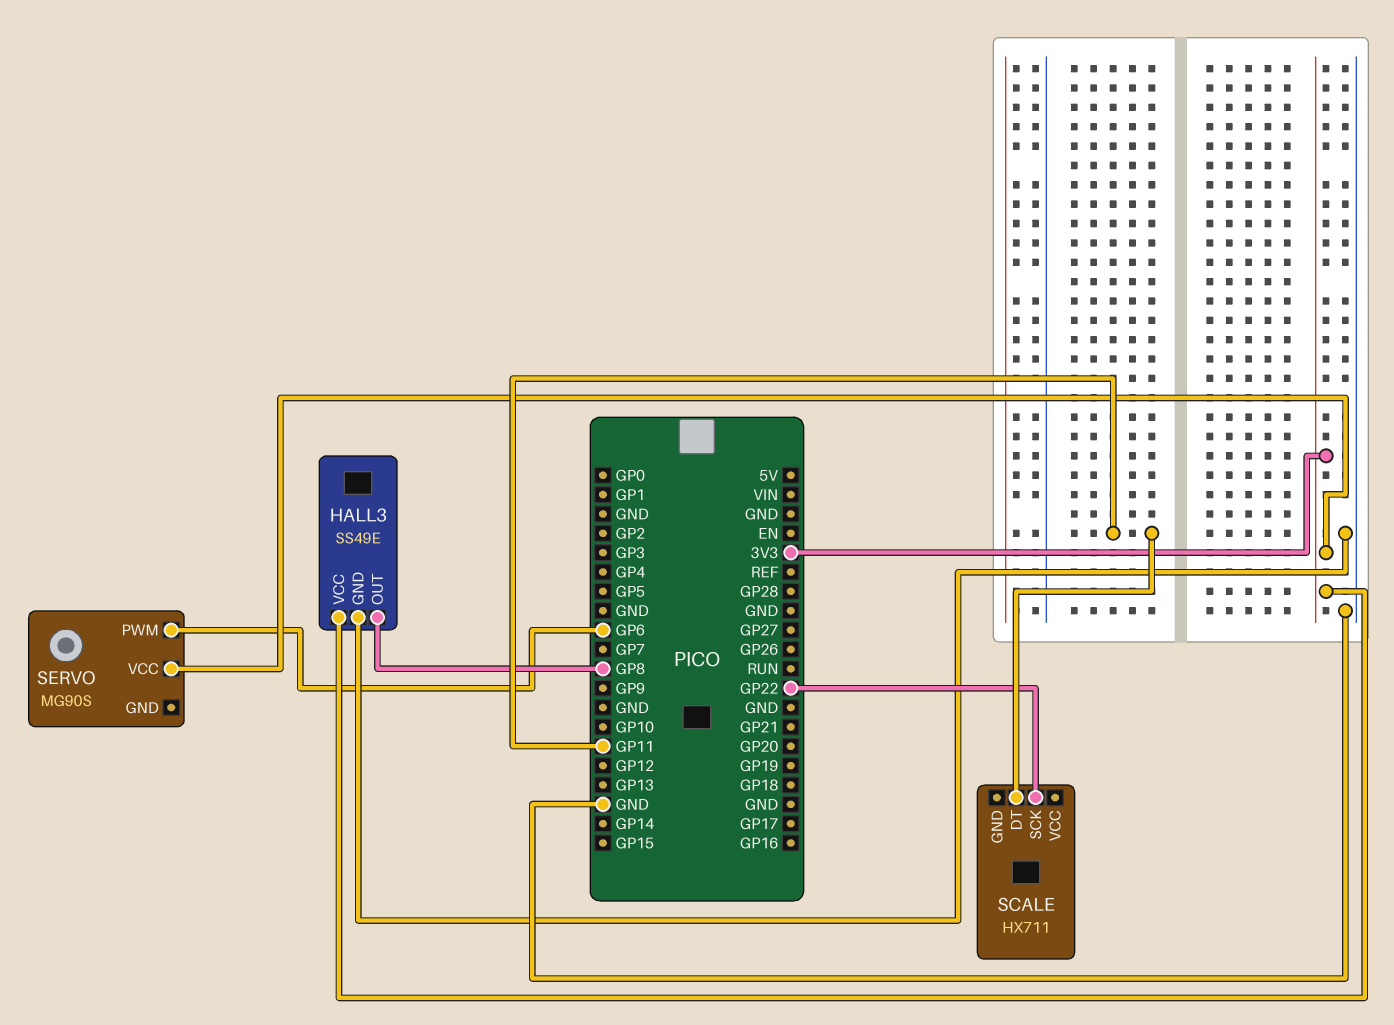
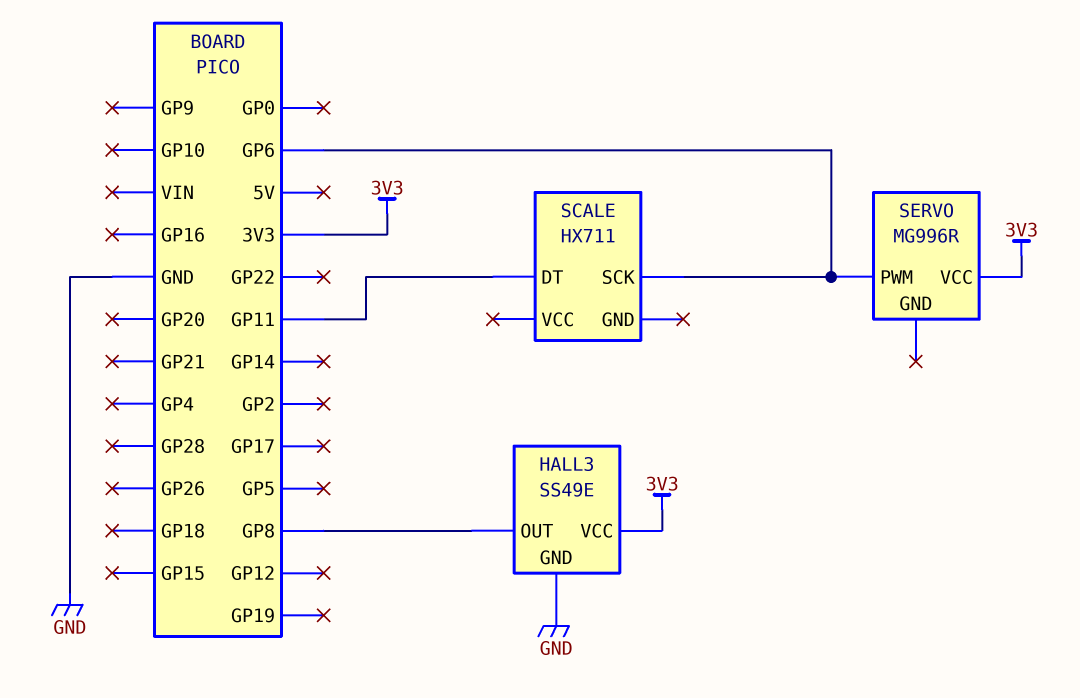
SCALE pin SCK: GP22 -> GP6
SERVO: MG90S -> MG996R

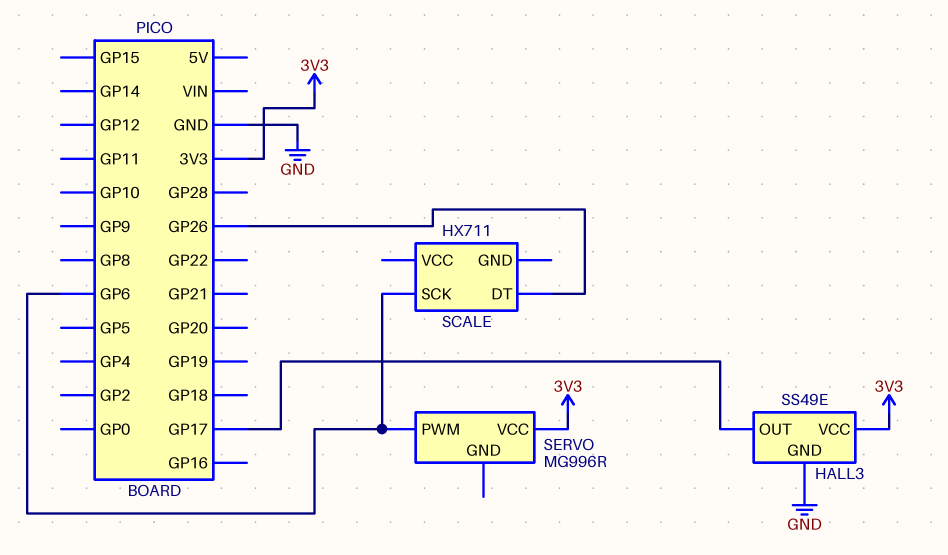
HALL3 pin OUT: GP8 -> GP17
SCALE pin DT: GP11 -> GP26

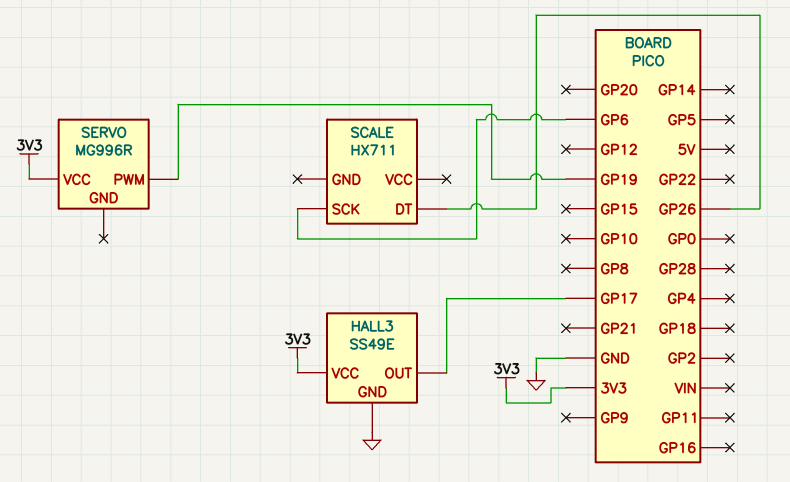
SERVO pin PWM: GP6 -> GP19

